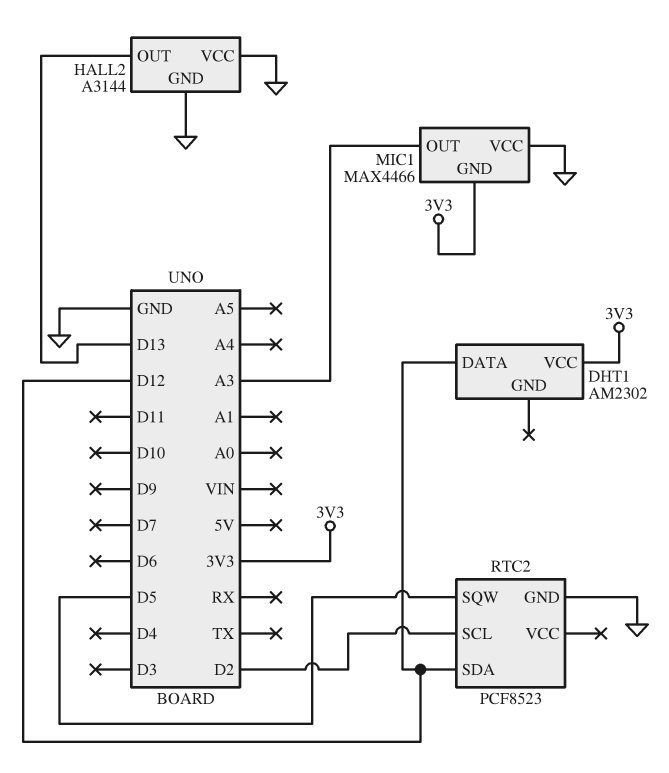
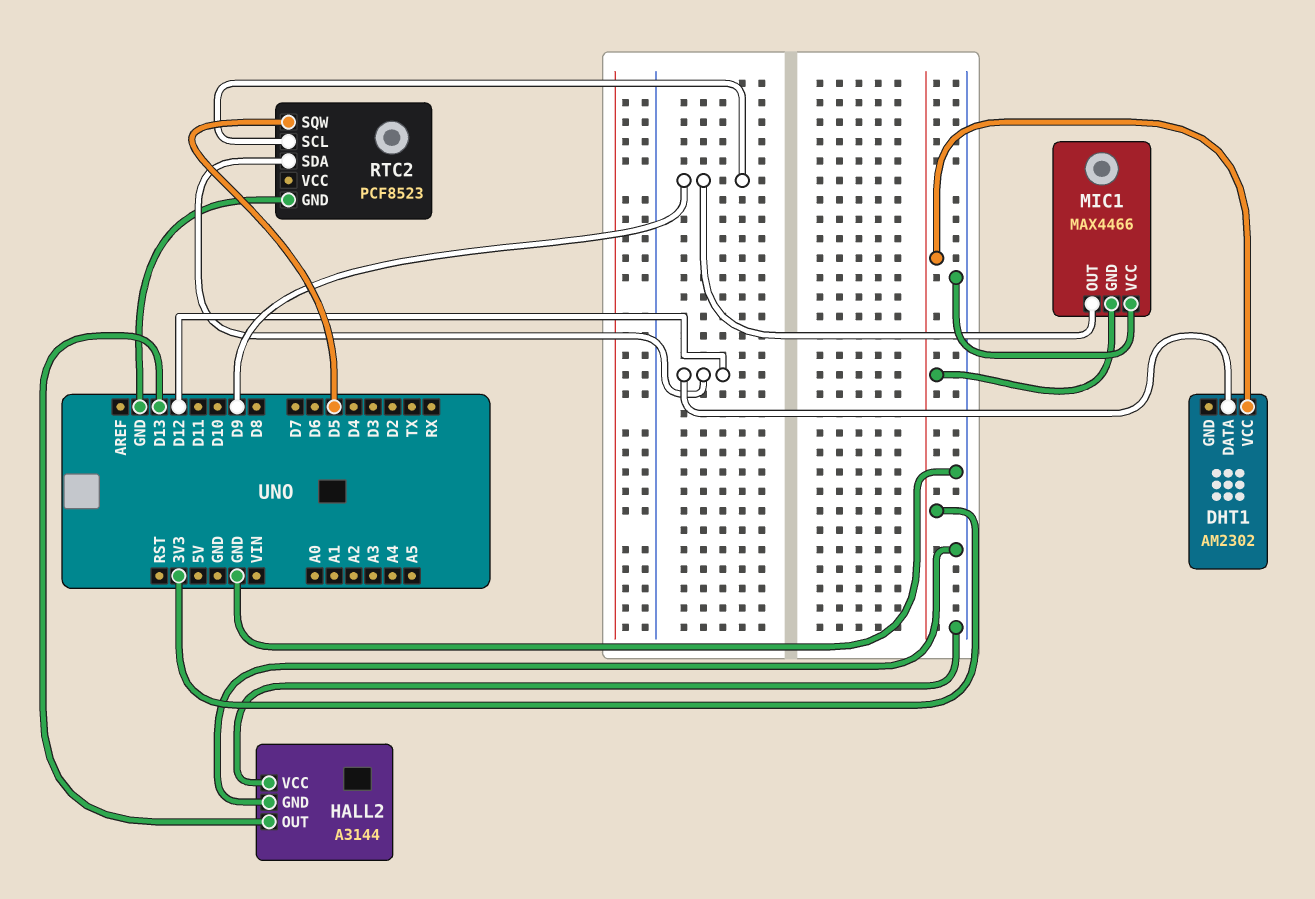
MIC1 pin OUT: A3 -> D9
RTC2 pin SCL: D2 -> D9

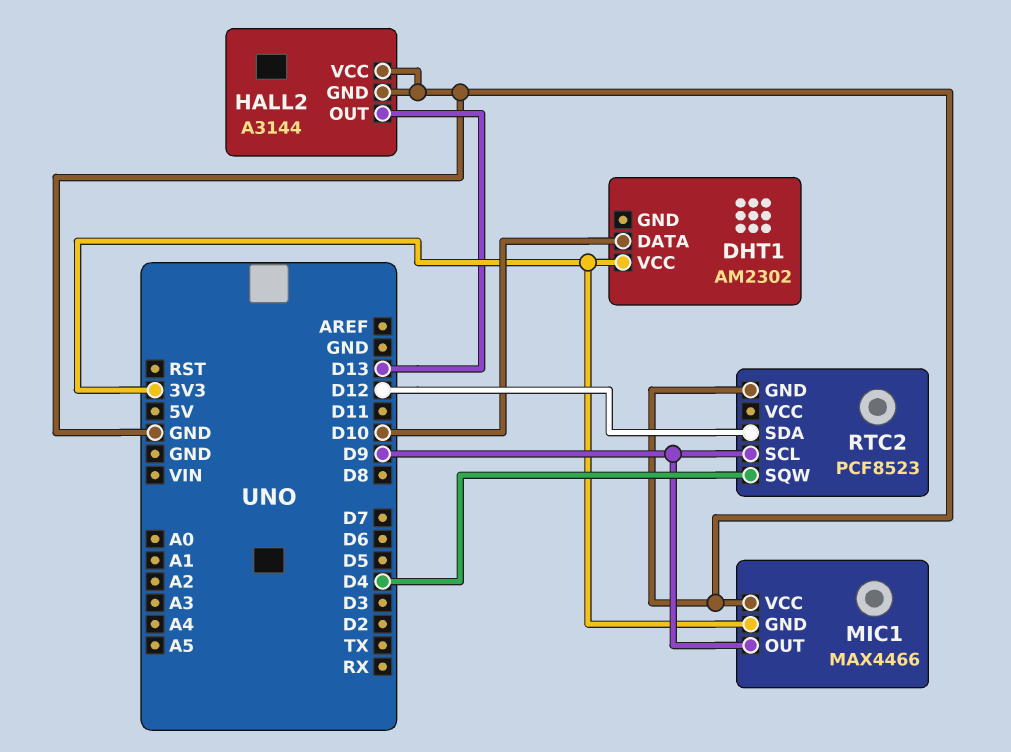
DHT1 pin DATA: D12 -> D10
RTC2 pin SQW: D5 -> D4

